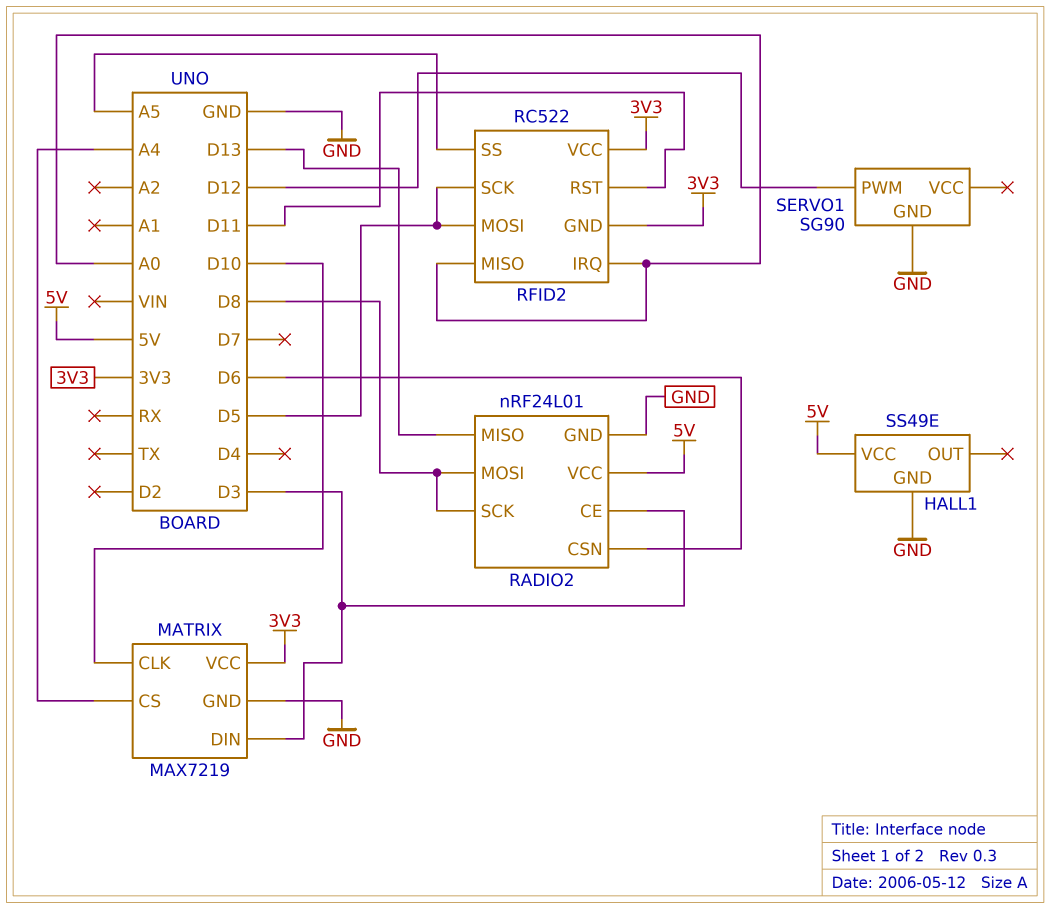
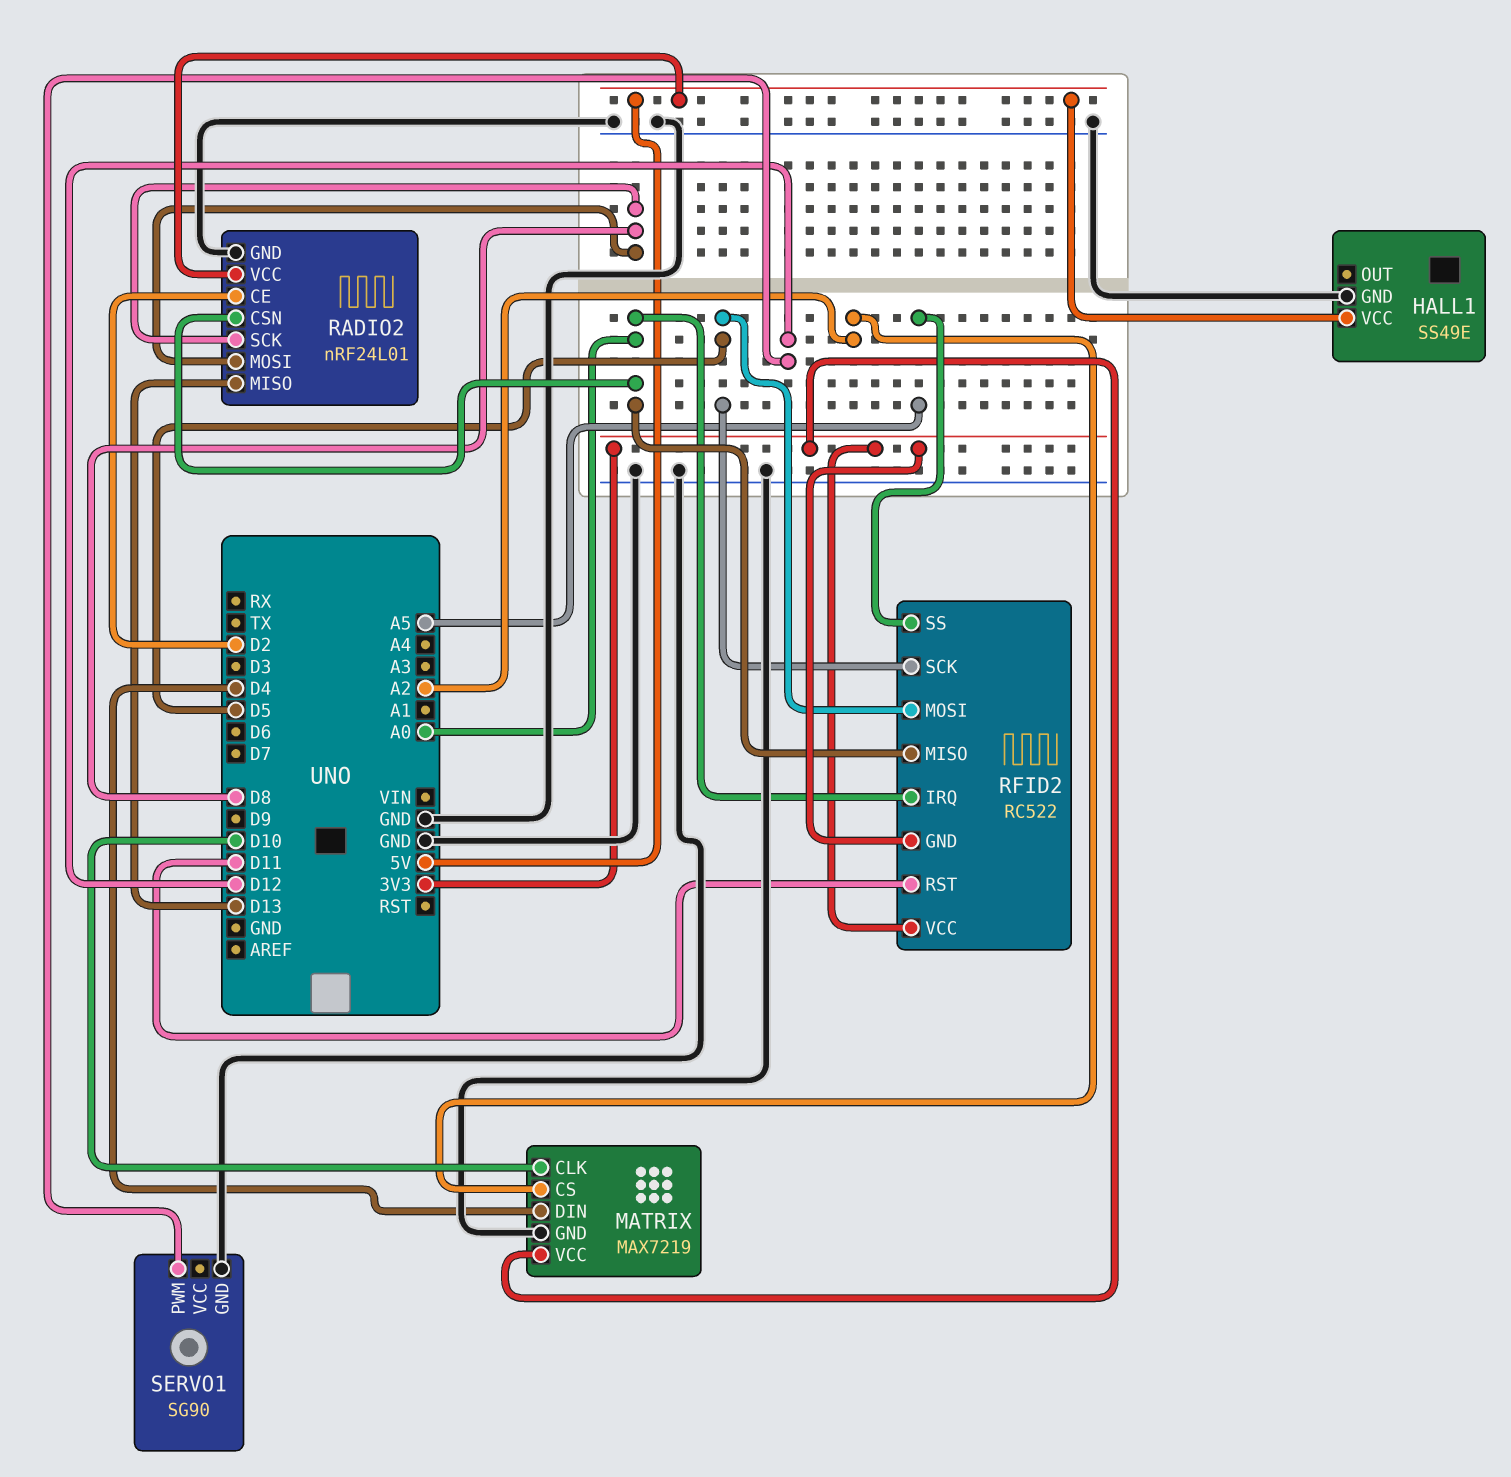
MATRIX pin CS: A4 -> A2
MATRIX pin DIN: D3 -> D4
RADIO2 pin CE: D3 -> D2
RADIO2 pin CSN: D6 -> A0

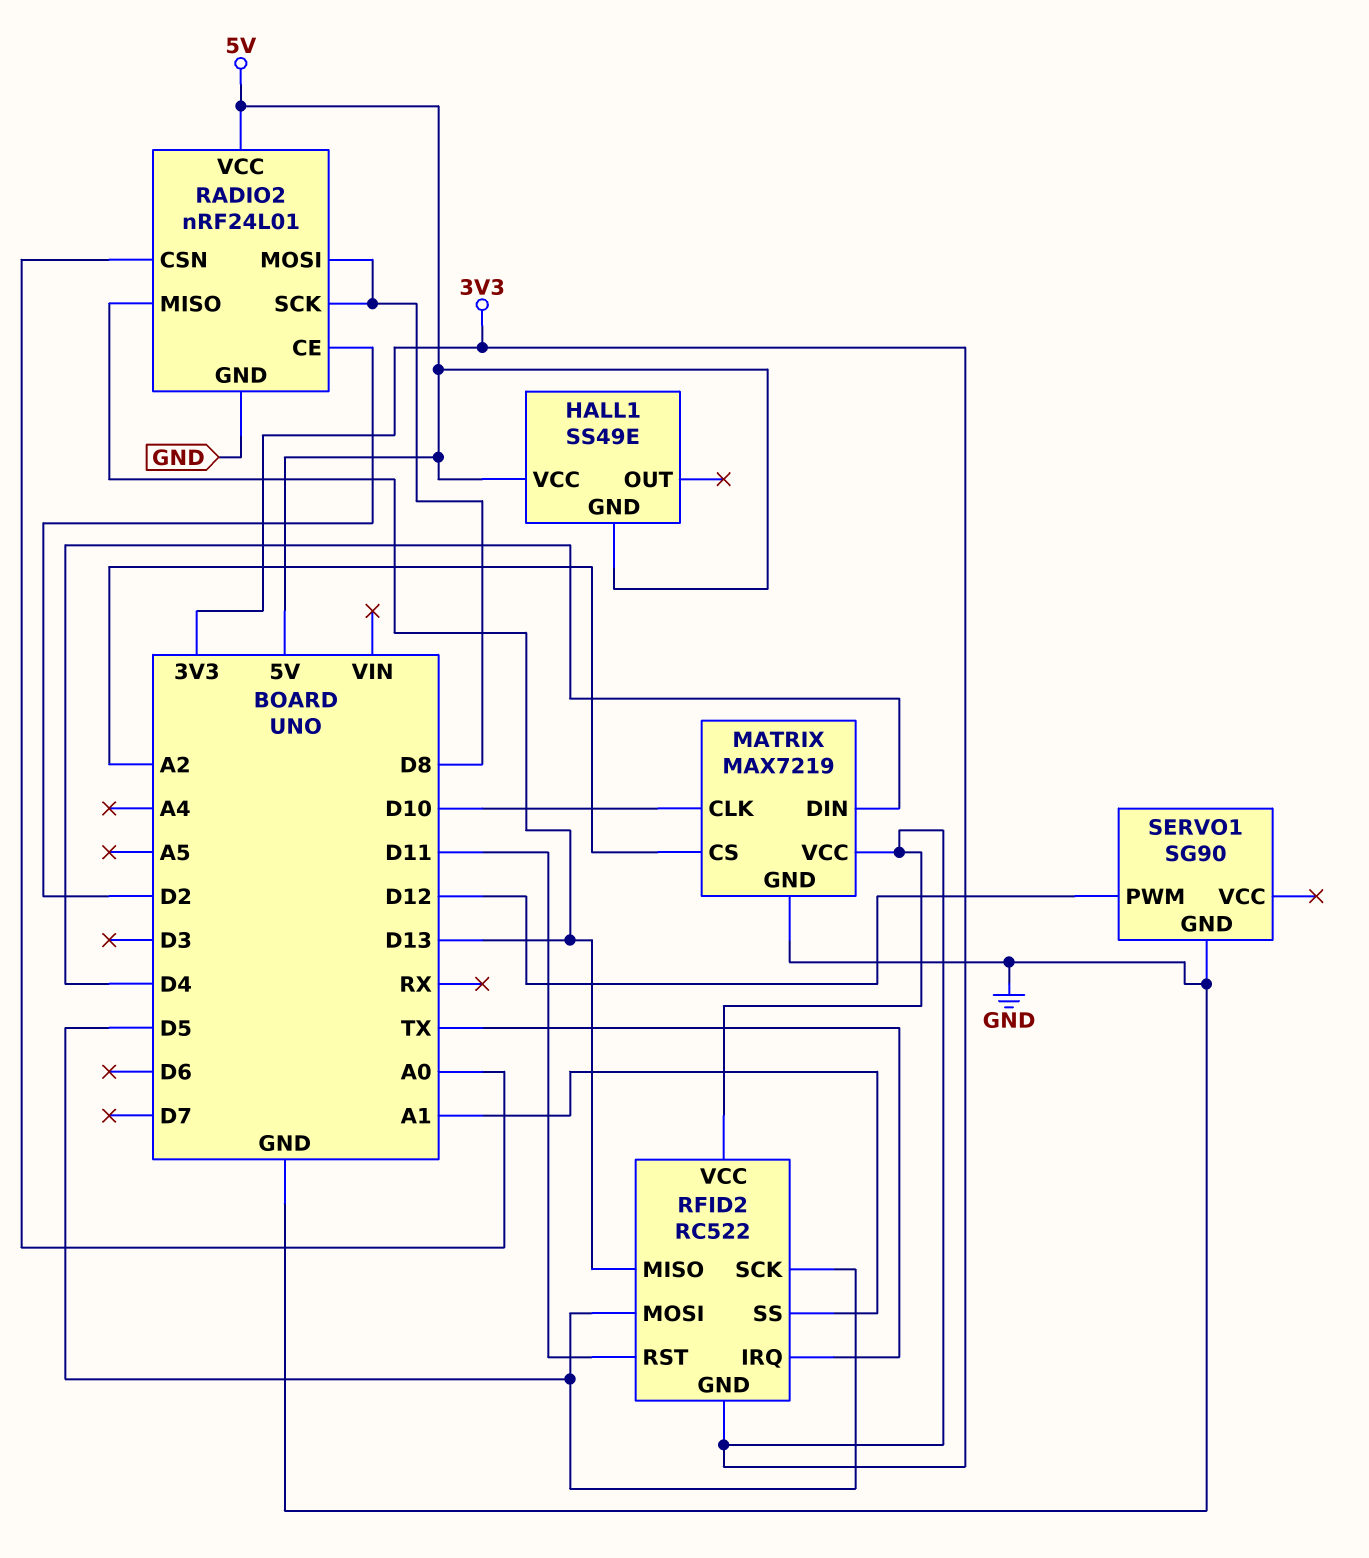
HALL1 pin GND: GND -> 5V
RFID2 pin IRQ: A0 -> TX
RFID2 pin MISO: A0 -> D13
RFID2 pin SS: A5 -> A1

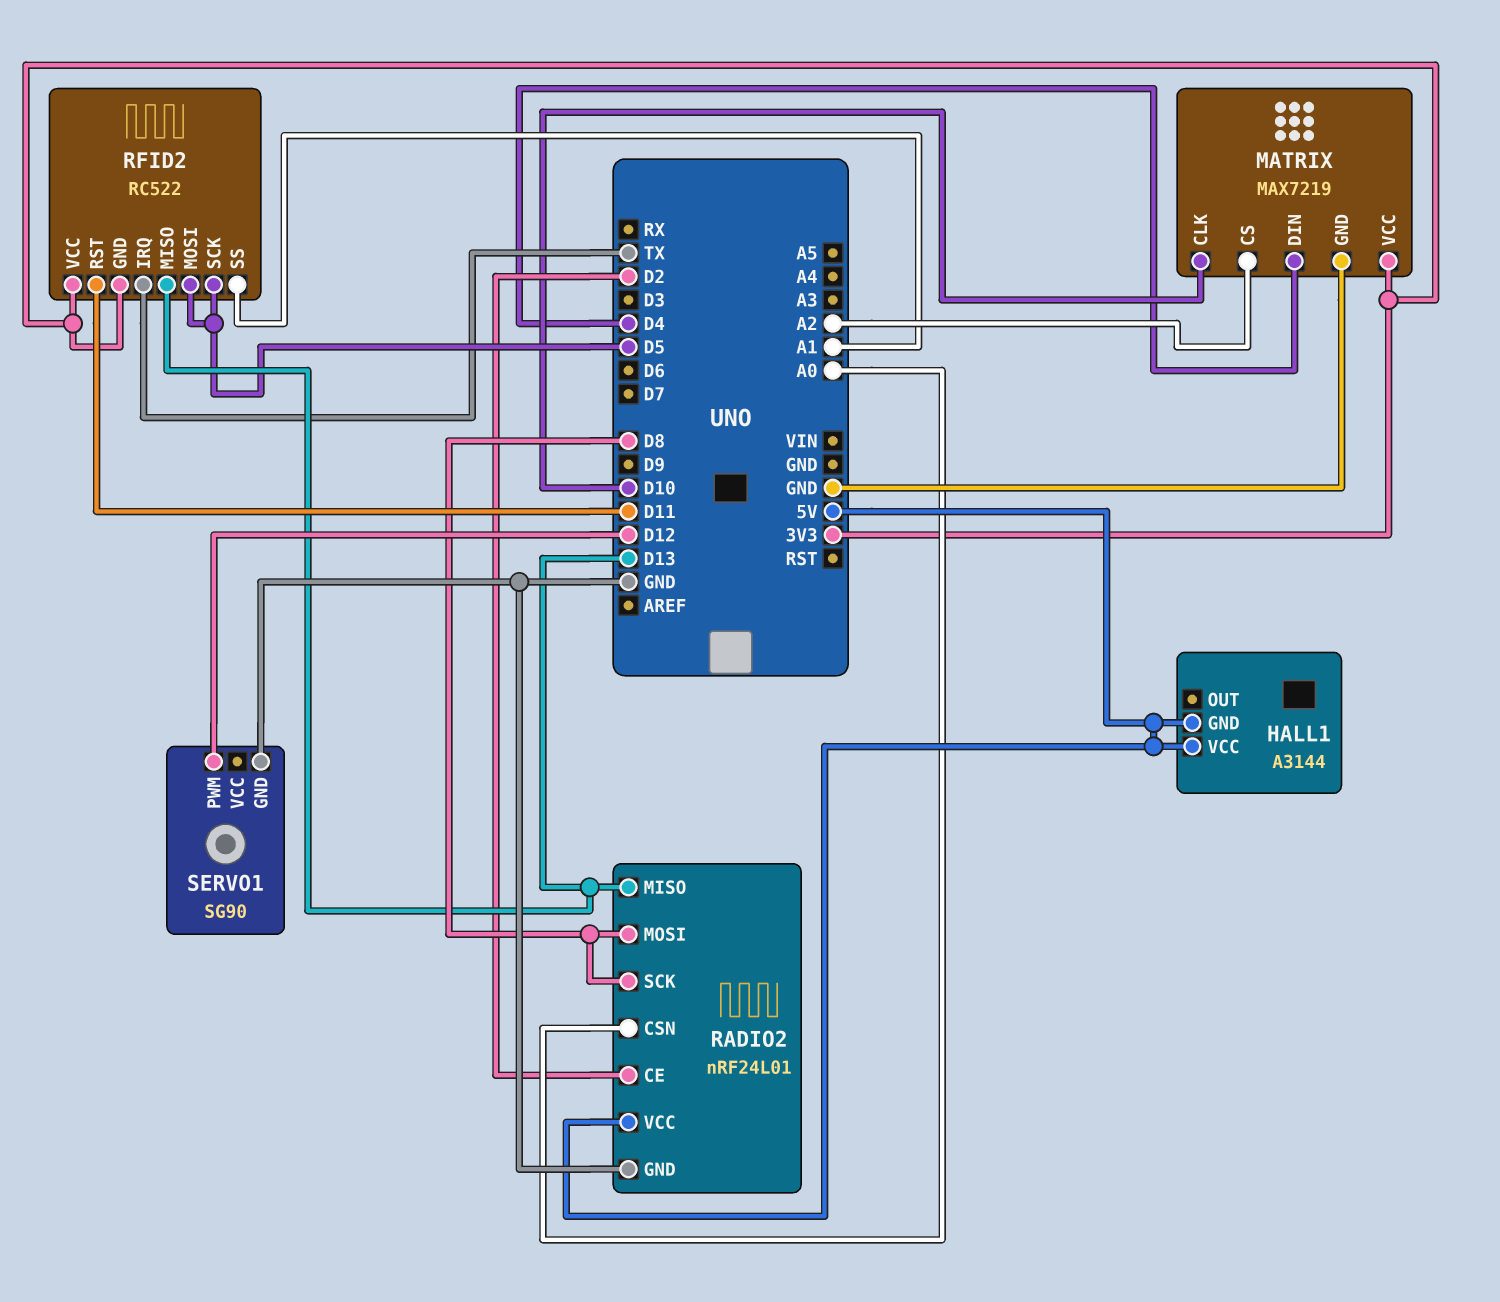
HALL1: SS49E -> A3144

